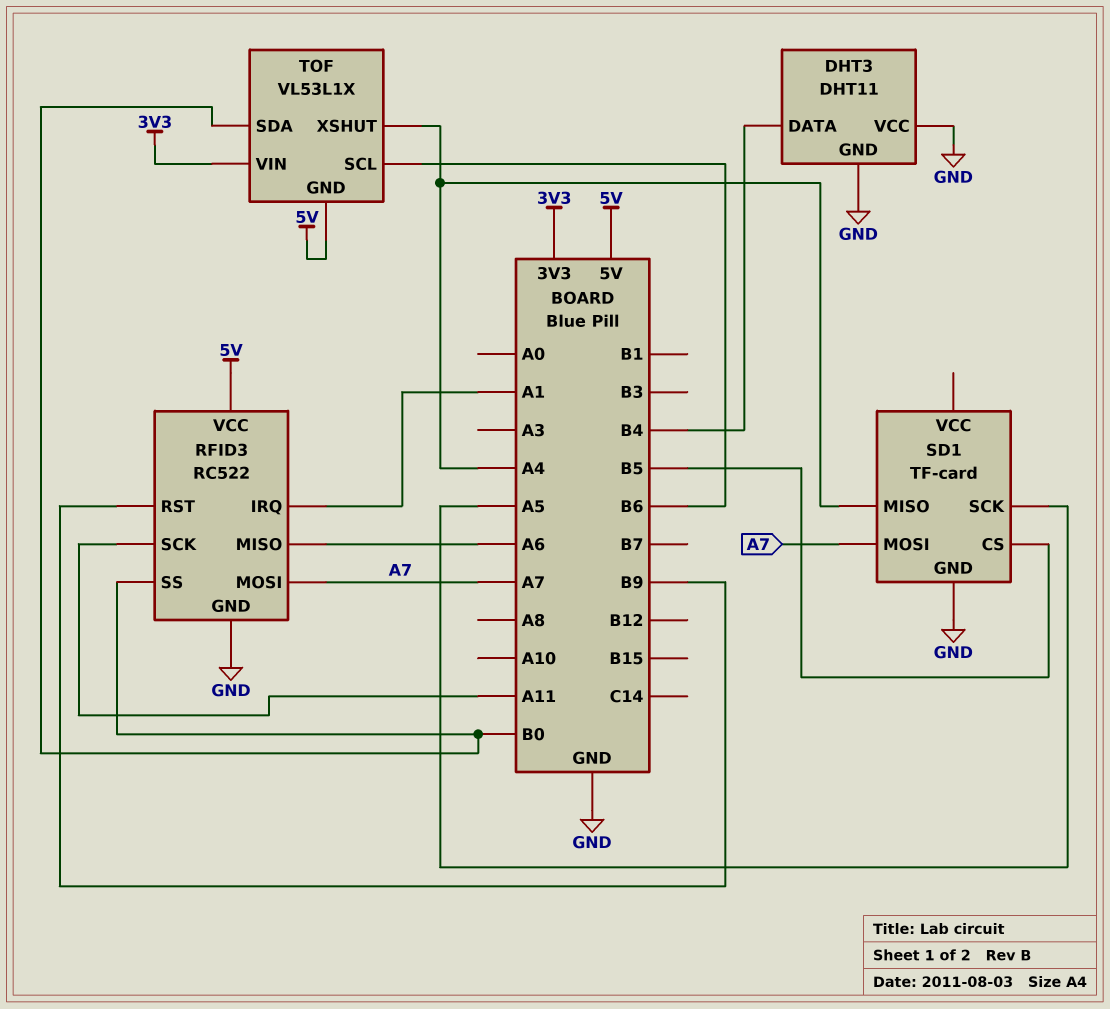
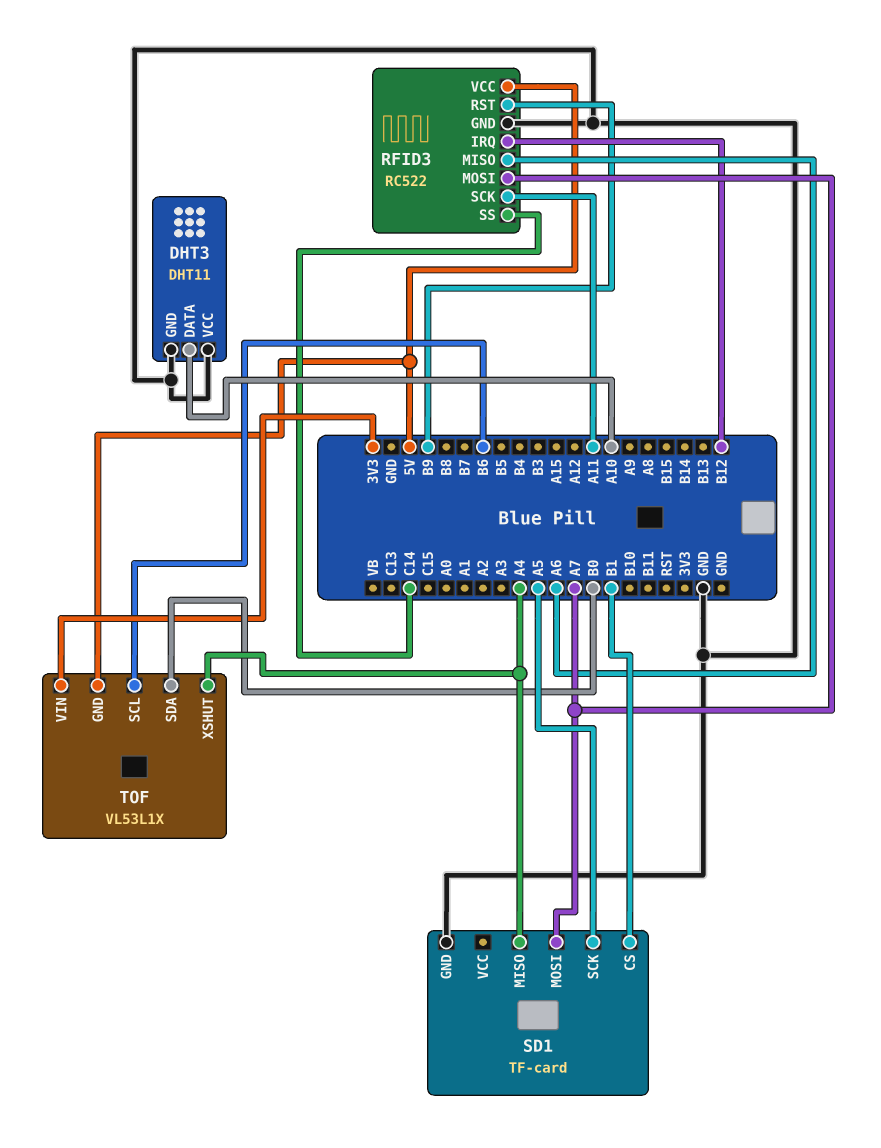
DHT3 pin DATA: B4 -> A10
RFID3 pin IRQ: A1 -> B12
RFID3 pin SS: B0 -> C14
SD1 pin CS: B5 -> B1

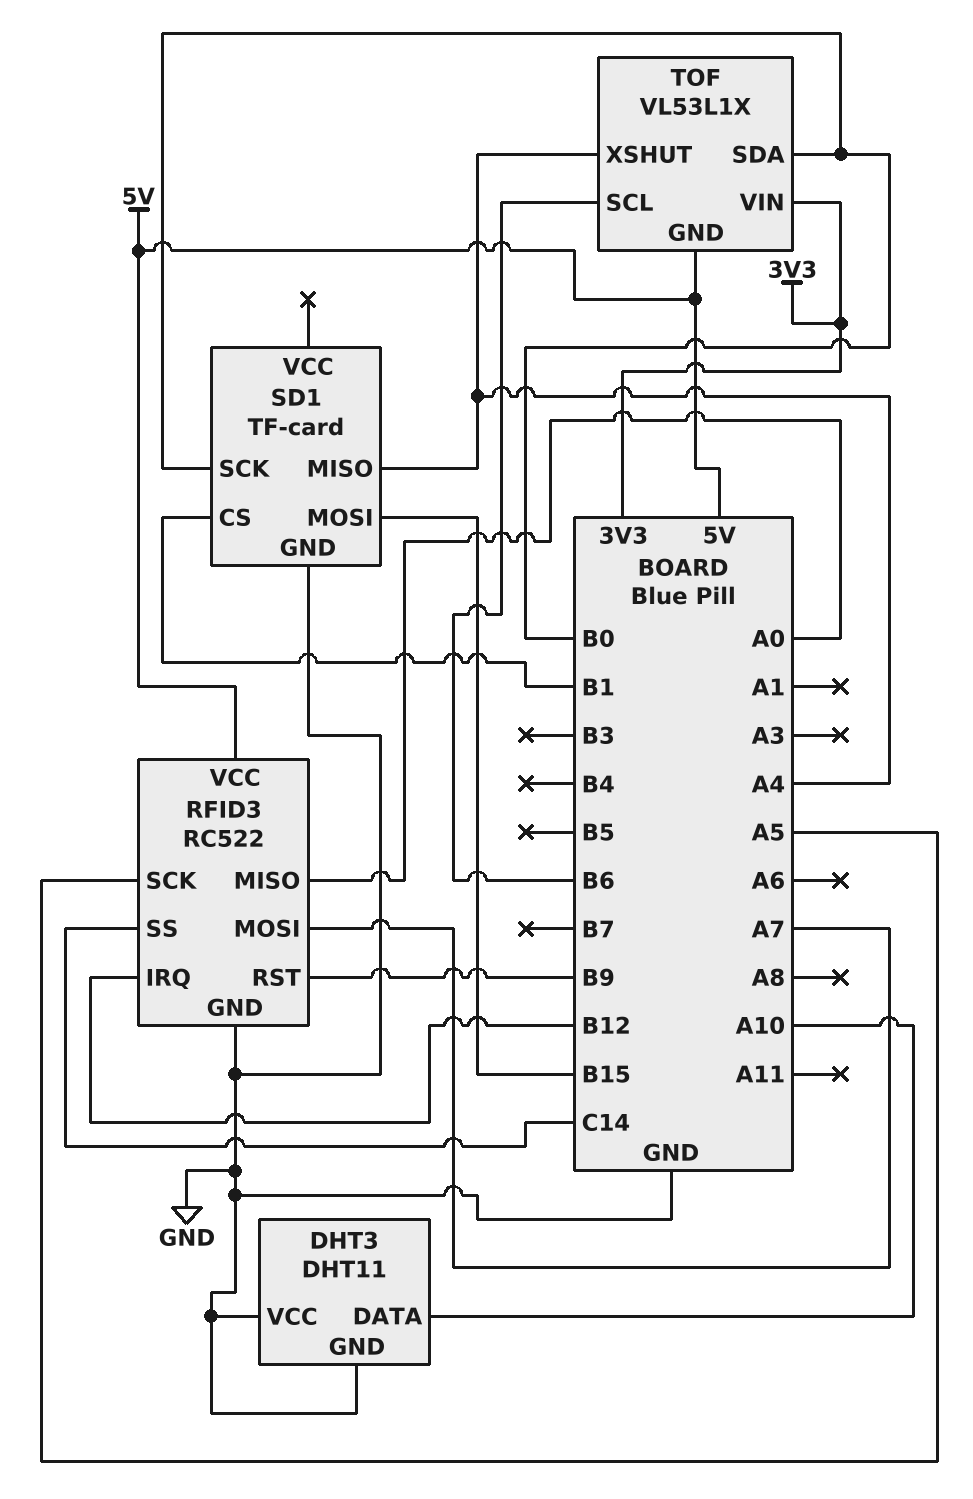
RFID3 pin MISO: A6 -> A0
RFID3 pin SCK: A11 -> A5
SD1 pin MOSI: A7 -> B15
SD1 pin SCK: A5 -> B0

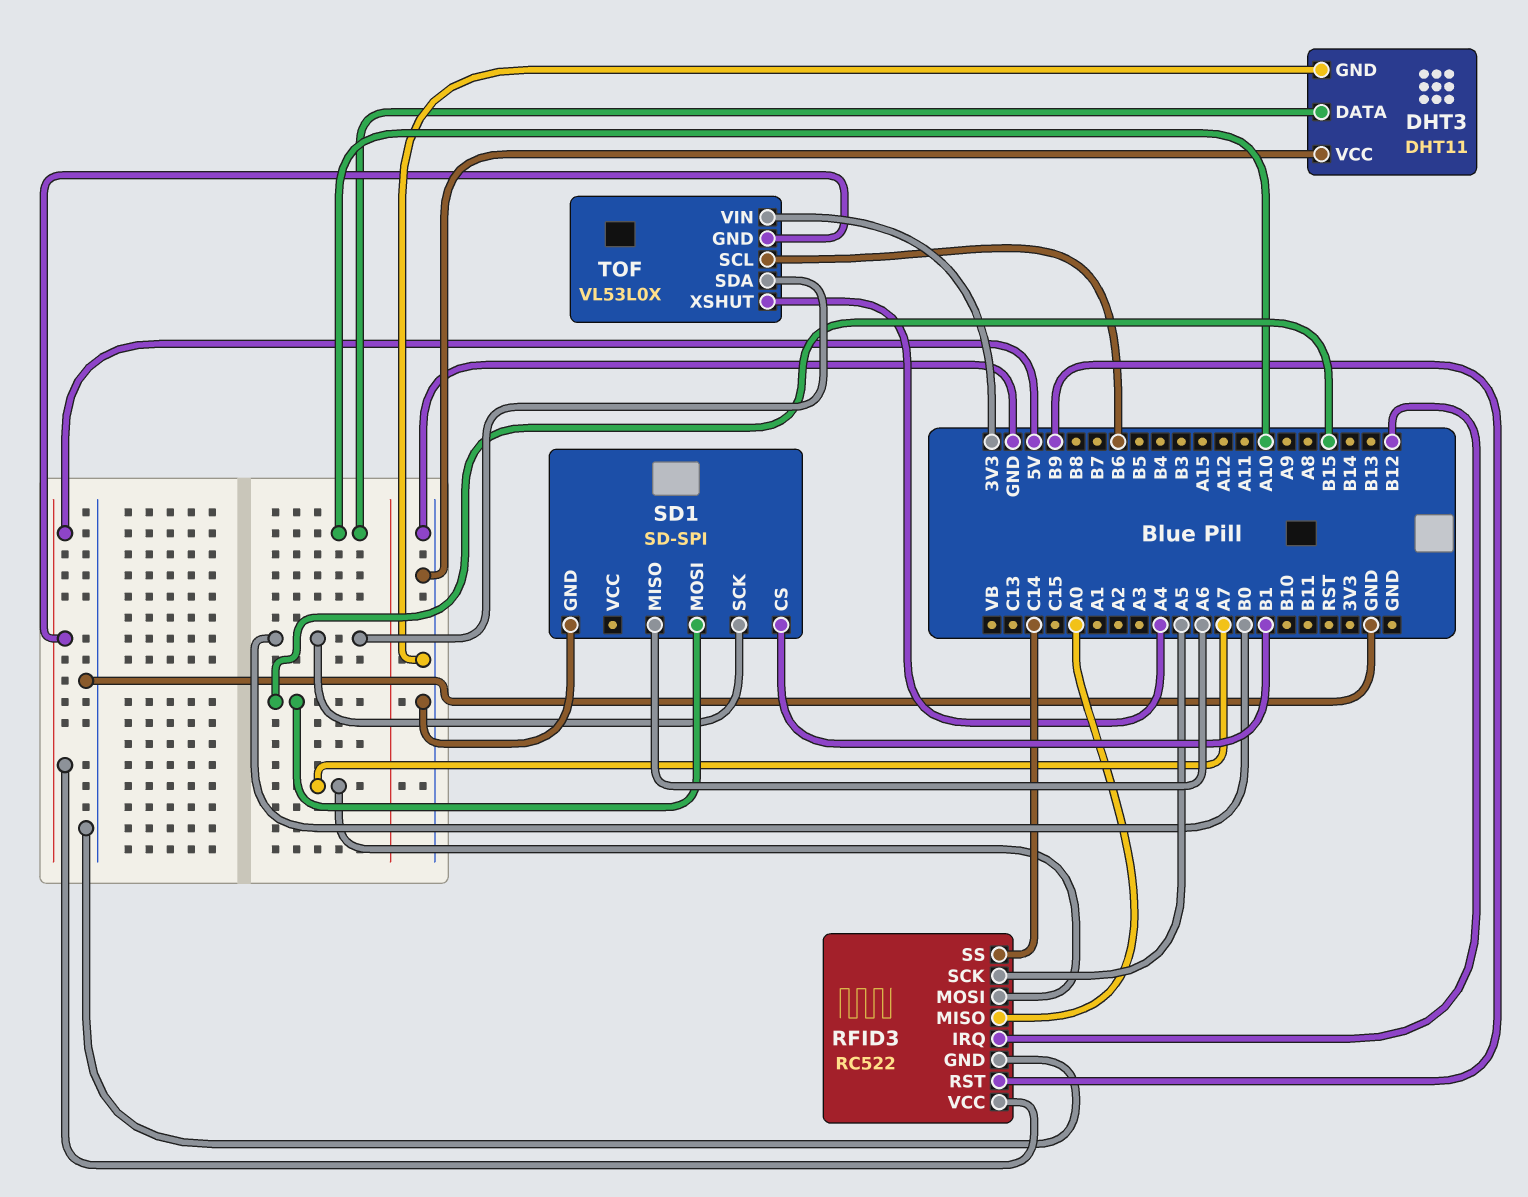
SD1: TF-card -> SD-SPI
SD1 pin MISO: A4 -> A6
TOF: VL53L1X -> VL53L0X

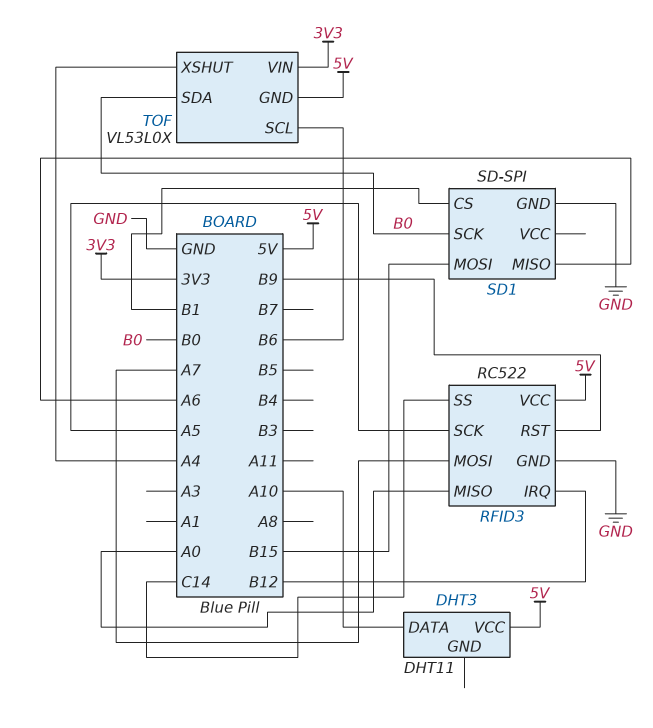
DHT3 pin GND: GND -> none
DHT3 pin VCC: GND -> 5V

